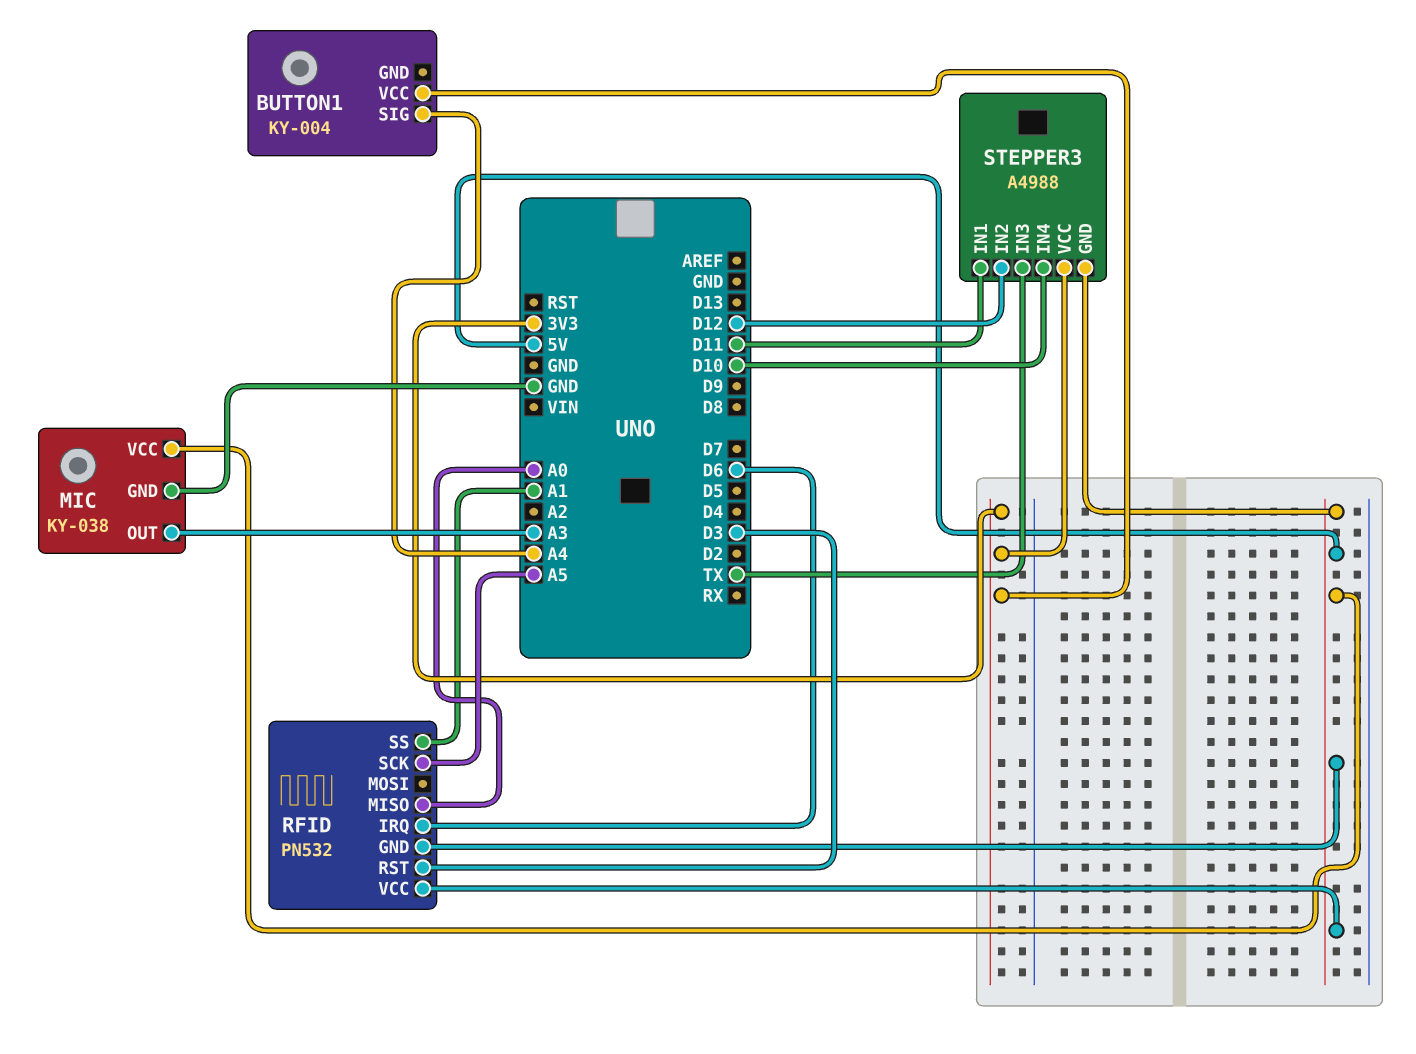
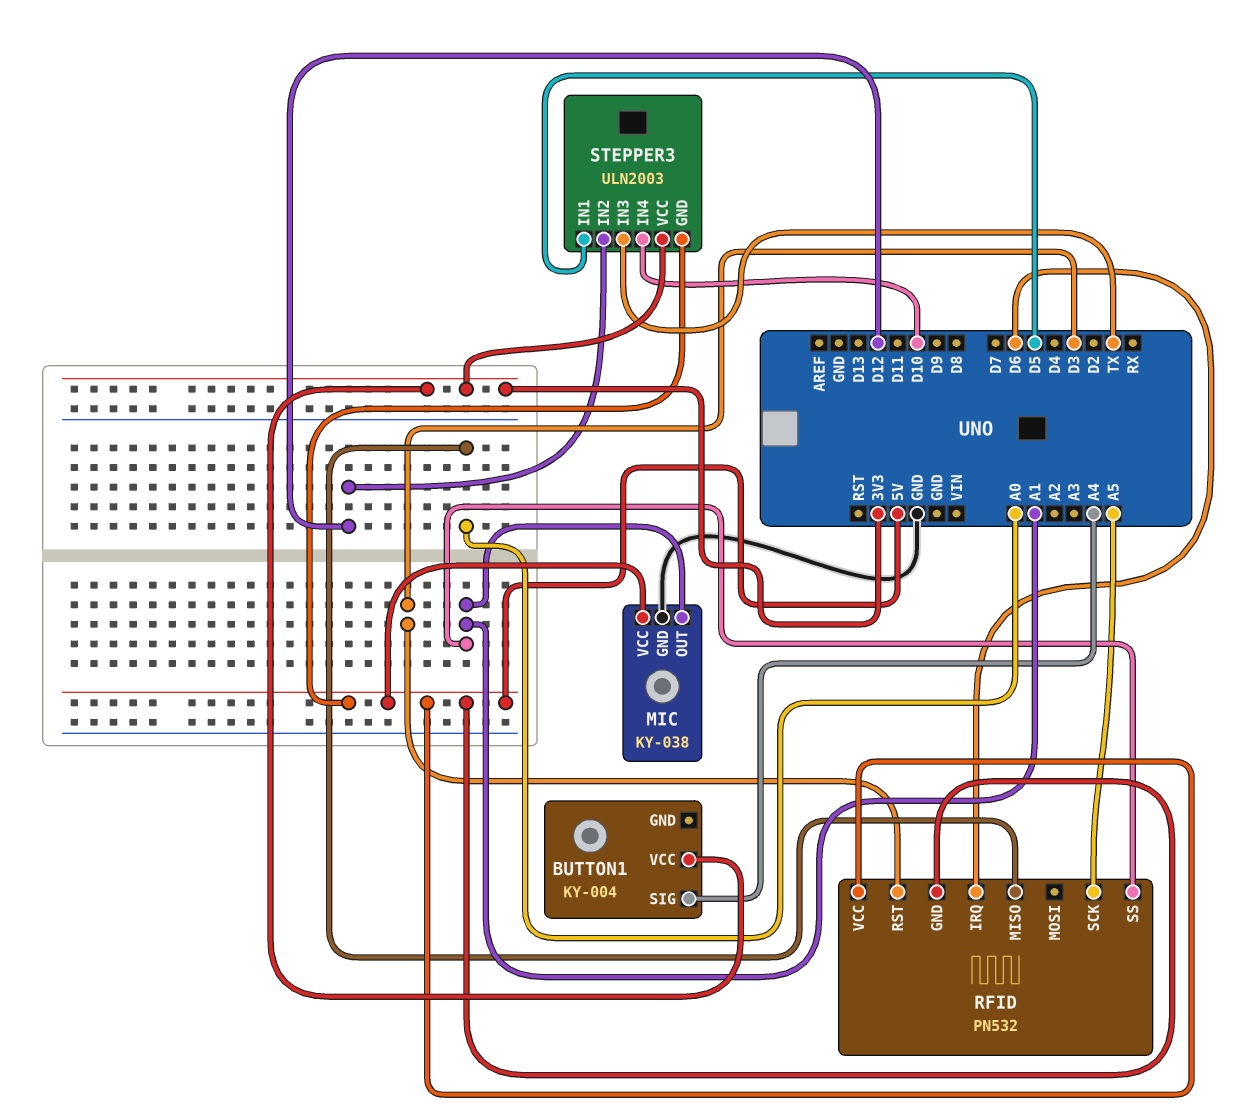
MIC pin OUT: A3 -> A1
STEPPER3: A4988 -> ULN2003
STEPPER3 pin IN1: D11 -> D5

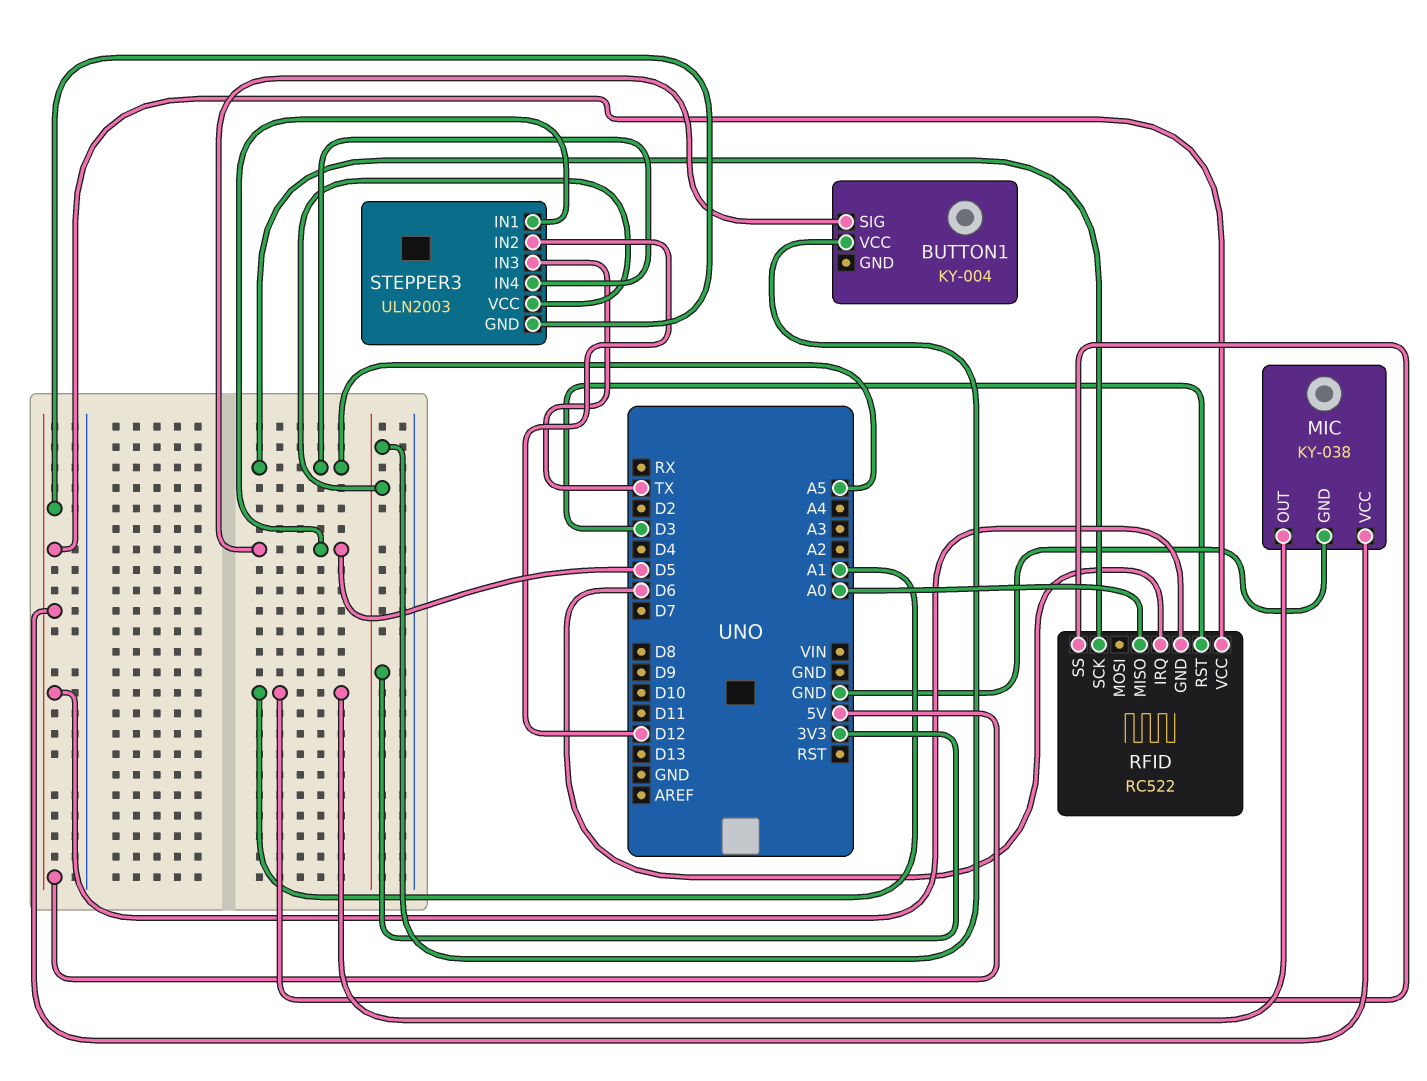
BUTTON1 pin SIG: A4 -> D5
RFID: PN532 -> RC522
STEPPER3 pin IN4: D10 -> A5

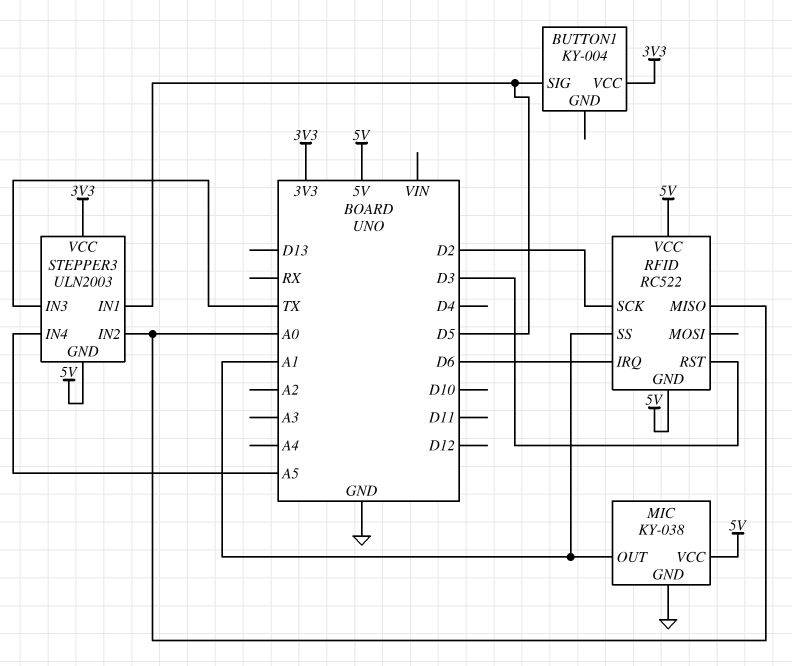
RFID pin SCK: A5 -> D2
STEPPER3 pin IN2: D12 -> A0

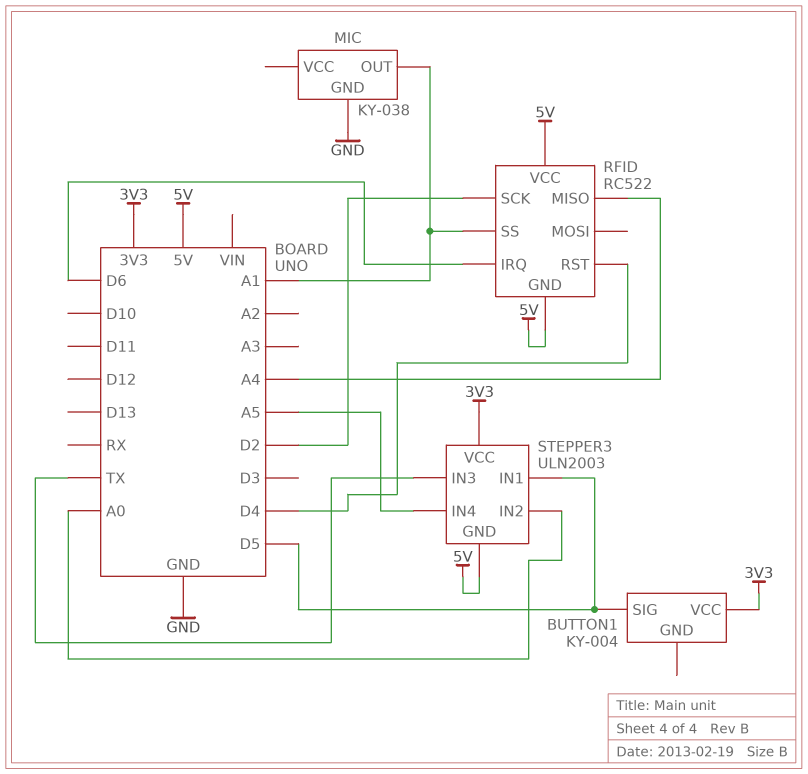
MIC pin VCC: 5V -> none
RFID pin MISO: A0 -> A4
RFID pin RST: D3 -> D4

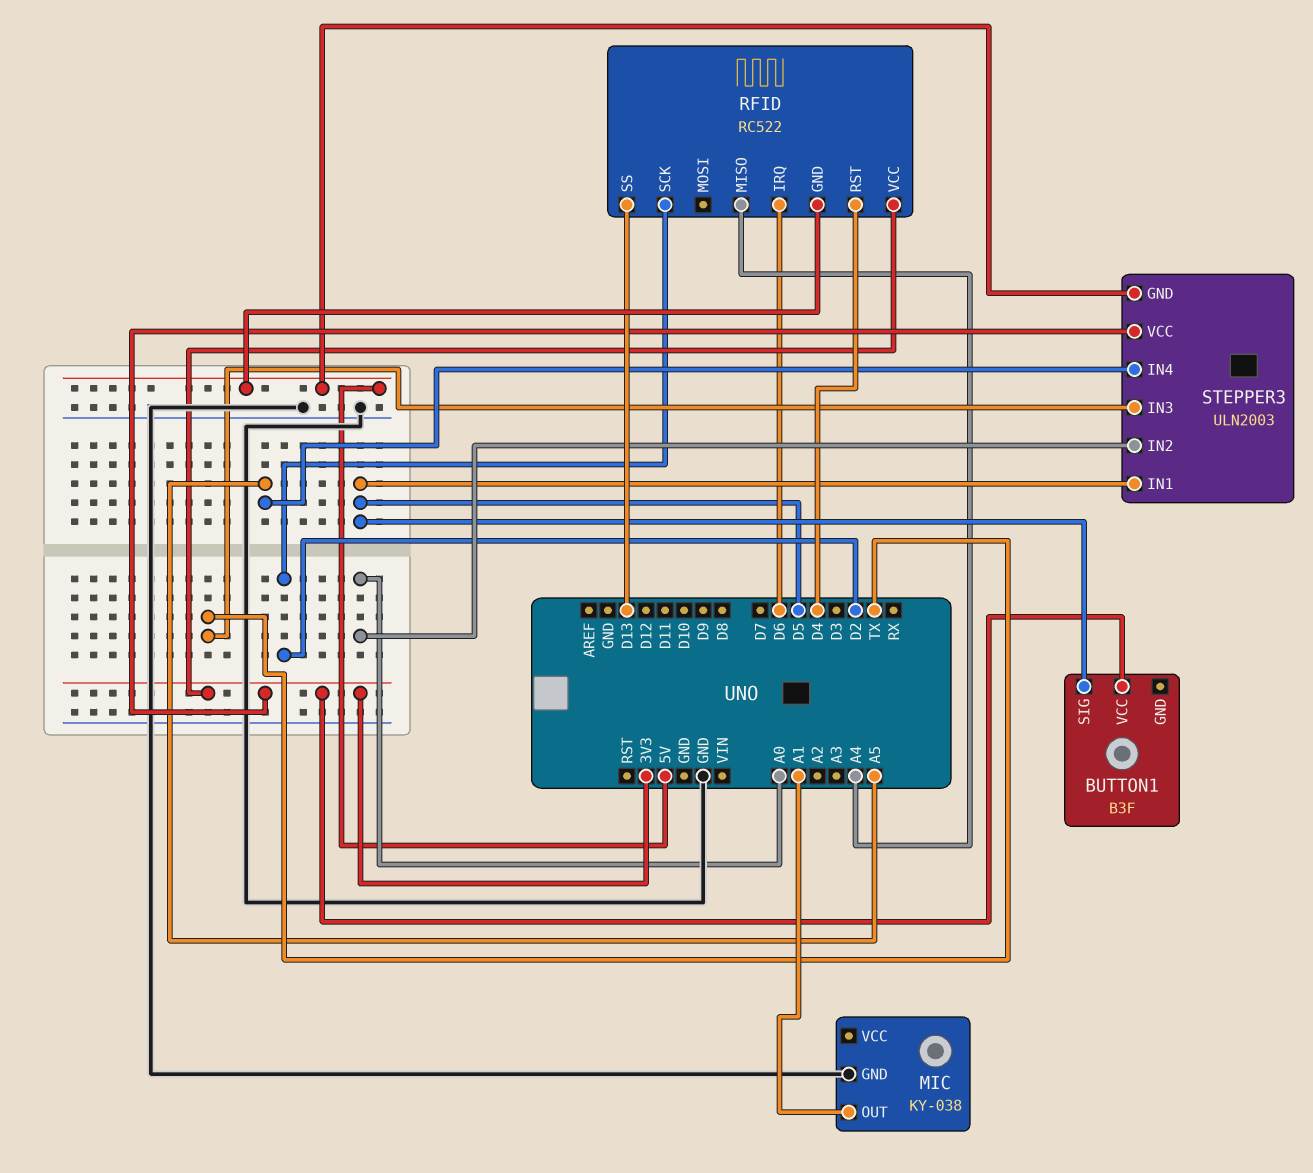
BUTTON1: KY-004 -> B3F
RFID pin SS: A1 -> D13
RFID pin VCC: 5V -> 3V3

